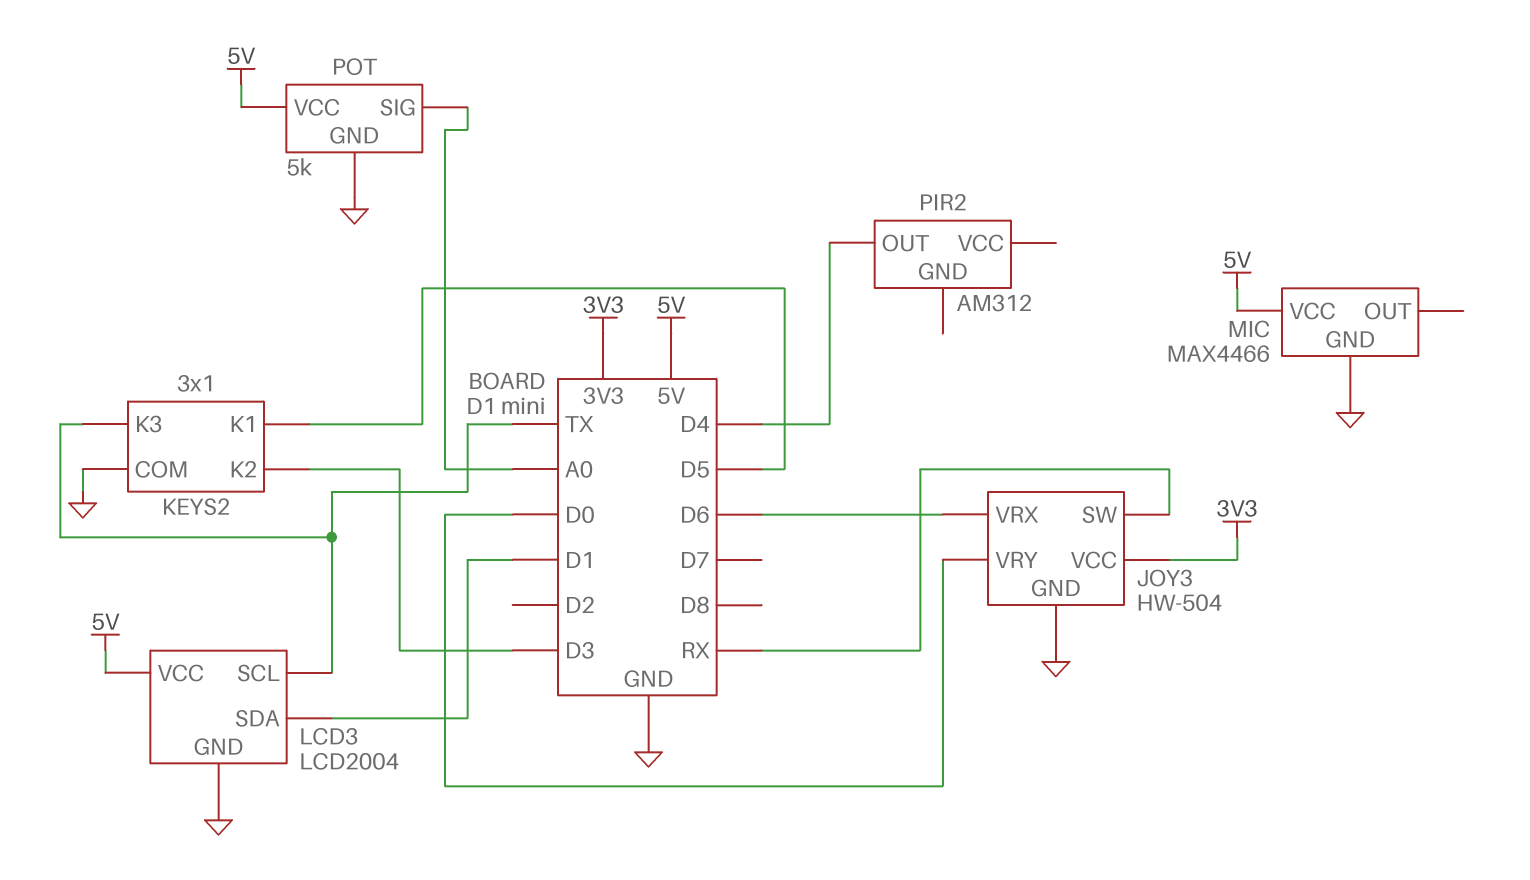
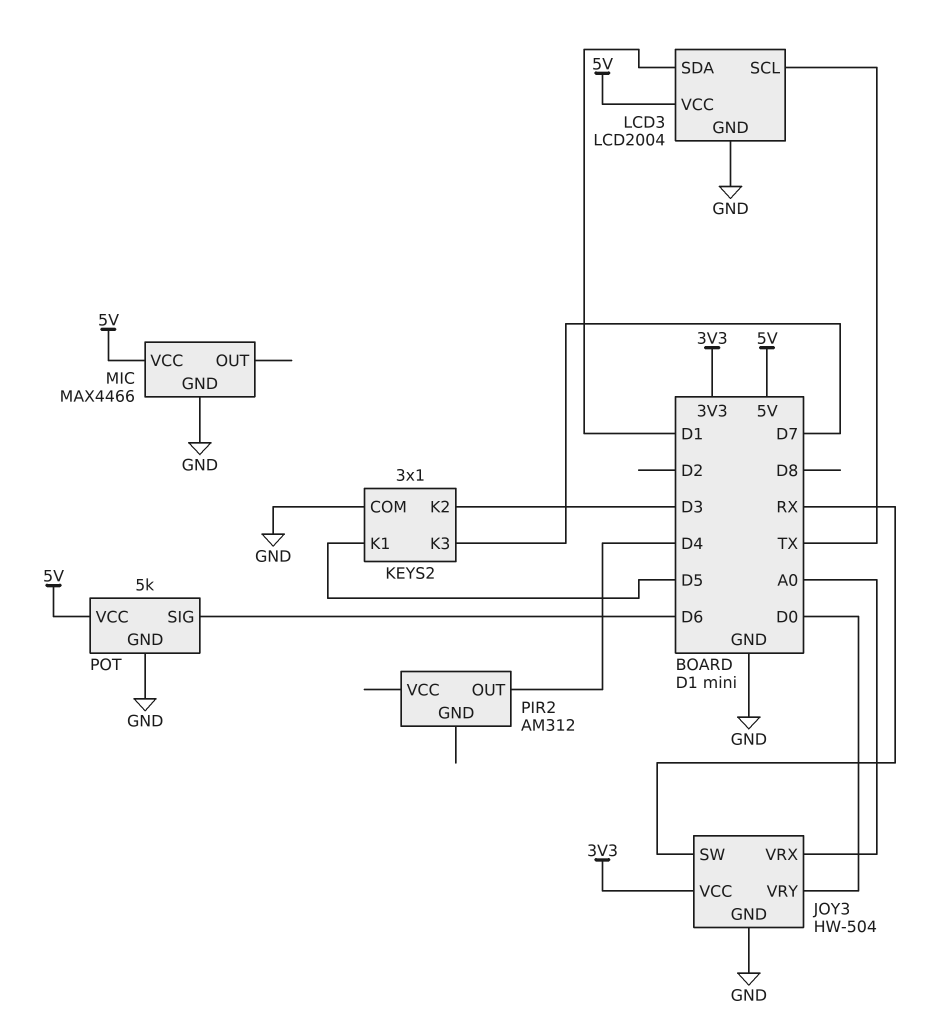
JOY3 pin VRX: D6 -> A0
KEYS2 pin K3: TX -> D7
POT pin SIG: A0 -> D6

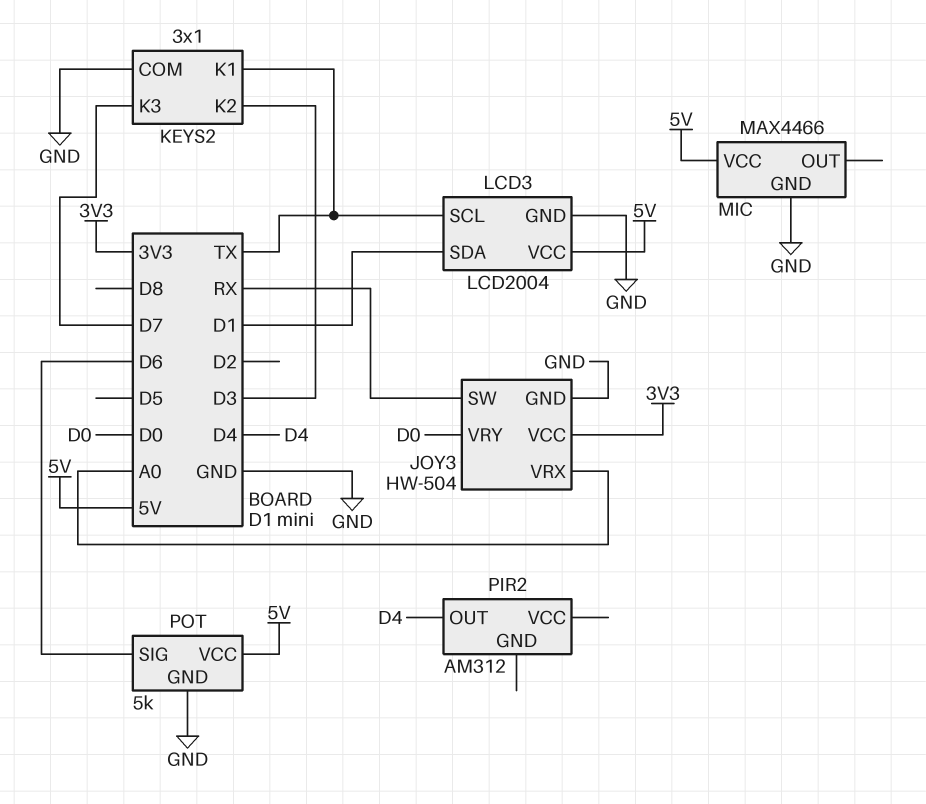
KEYS2 pin K1: D5 -> TX

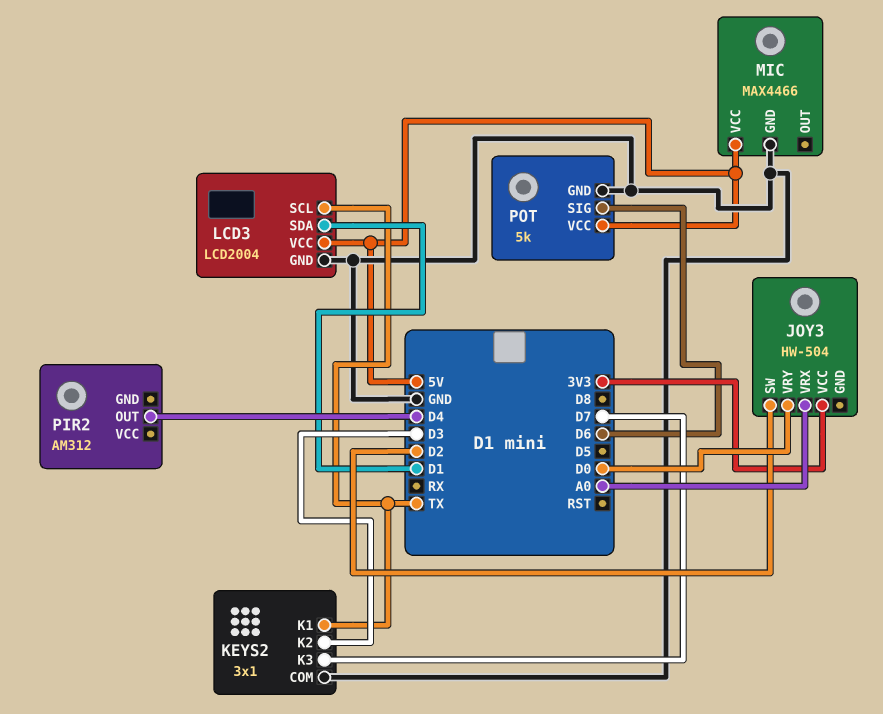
JOY3 pin GND: GND -> none
JOY3 pin SW: RX -> D2

